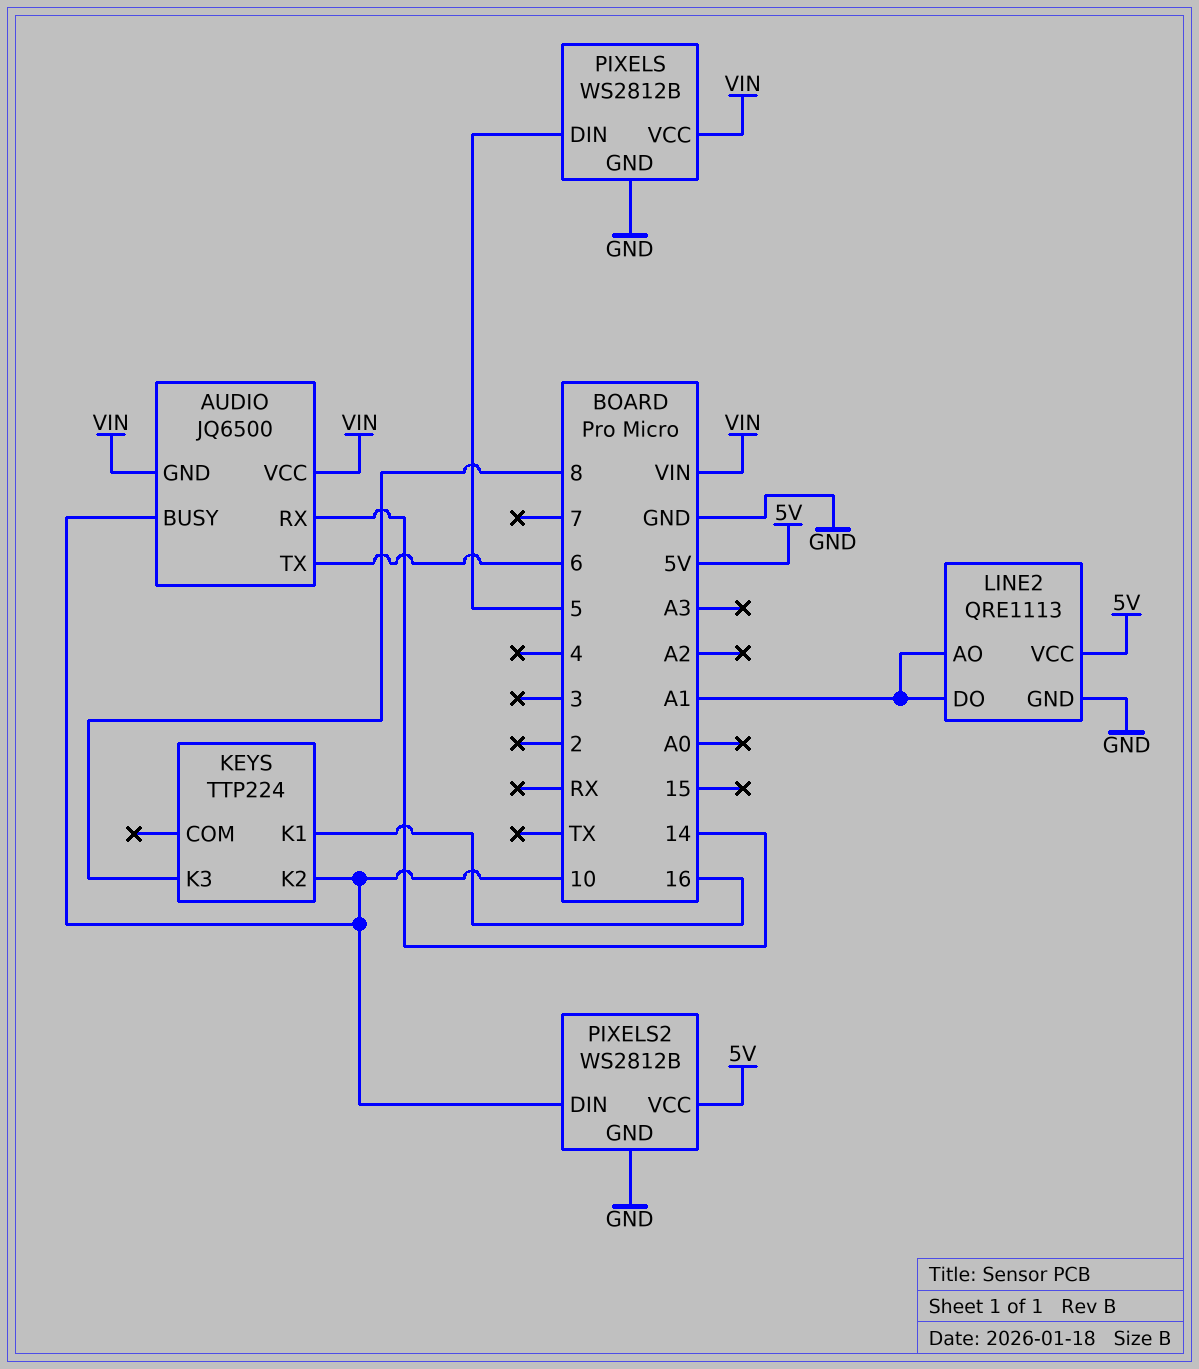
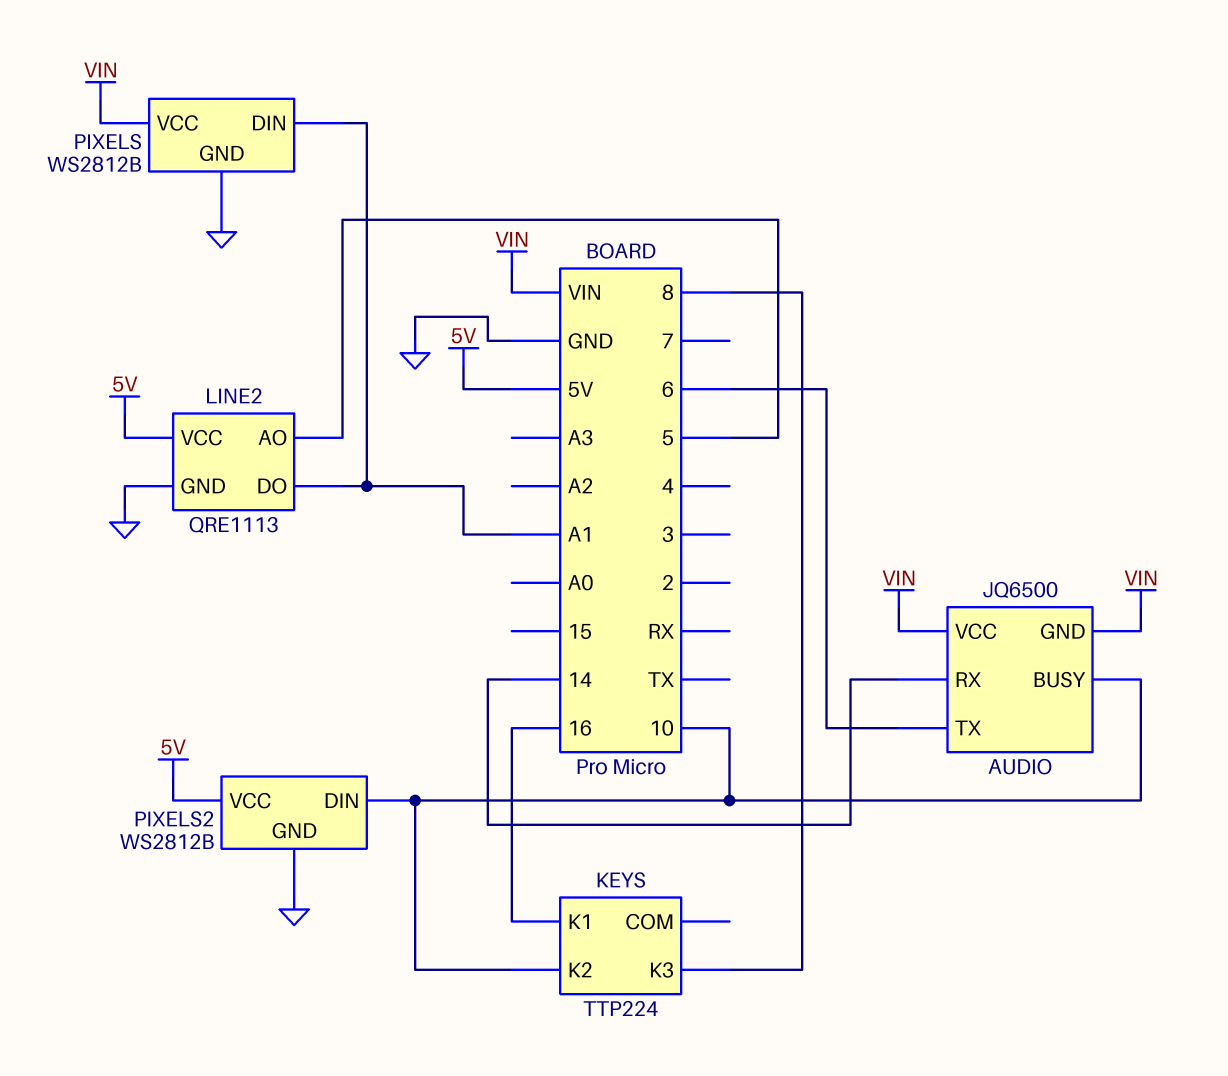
LINE2 pin AO: A1 -> 5
PIXELS pin DIN: 5 -> A1

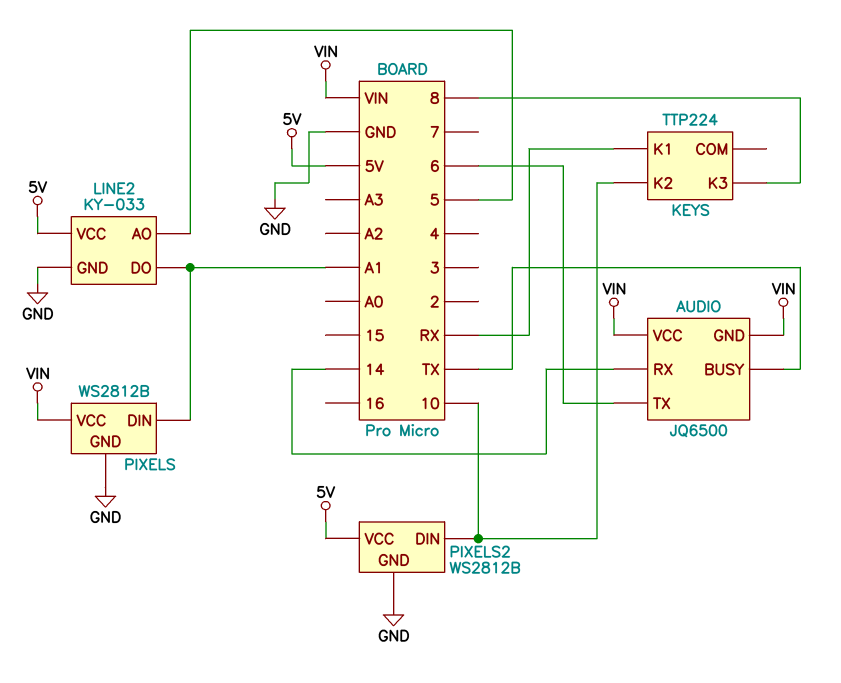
AUDIO pin BUSY: 10 -> TX
KEYS pin K1: 16 -> RX
LINE2: QRE1113 -> KY-033

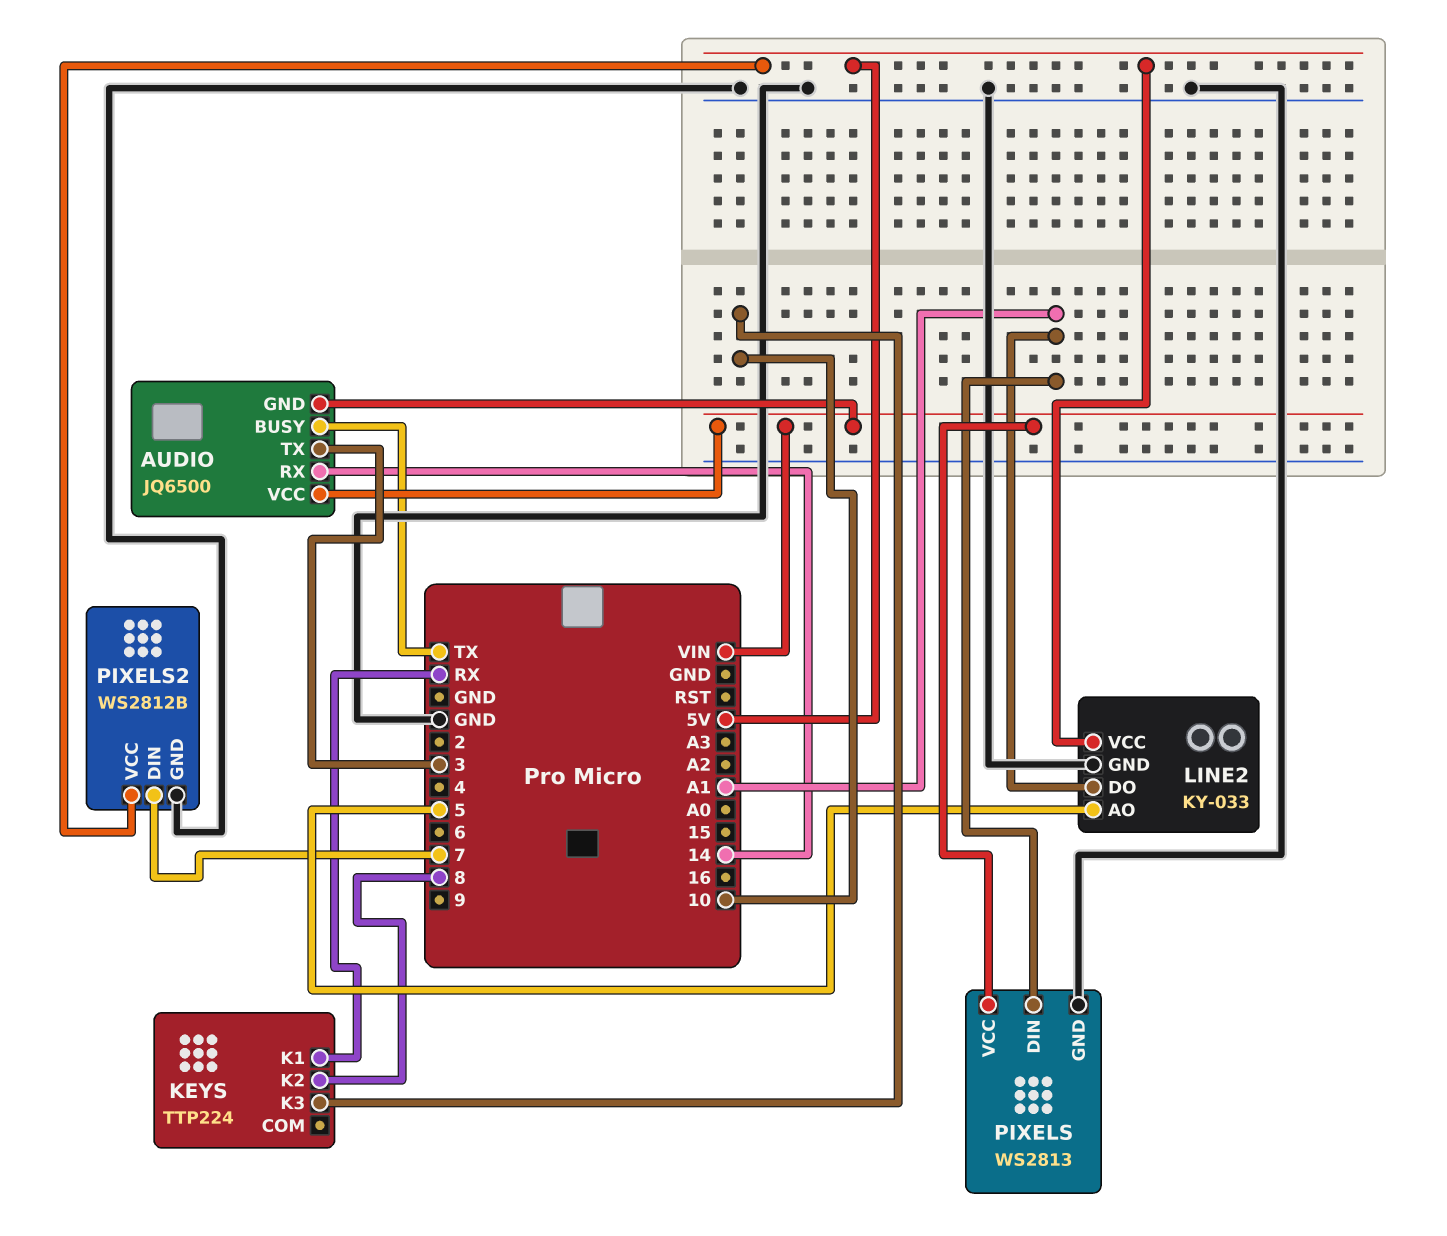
AUDIO pin TX: 6 -> 3
KEYS pin K2: 10 -> 8
KEYS pin K3: 8 -> 10
PIXELS: WS2812B -> WS2813
PIXELS2 pin DIN: 10 -> 7

